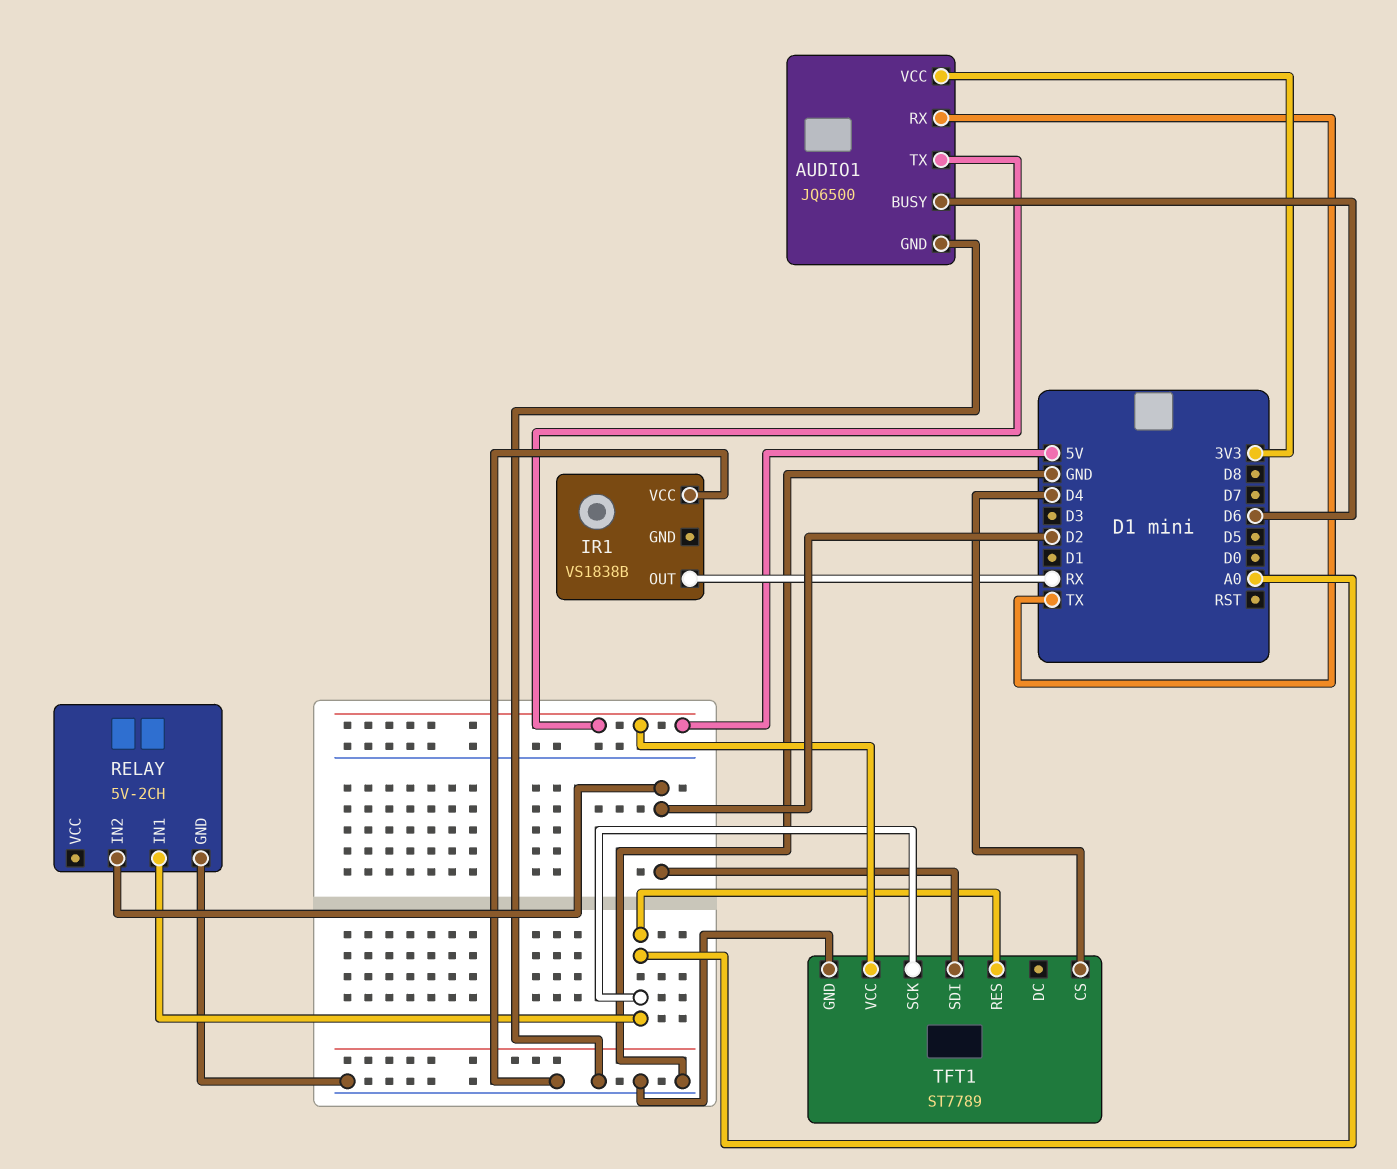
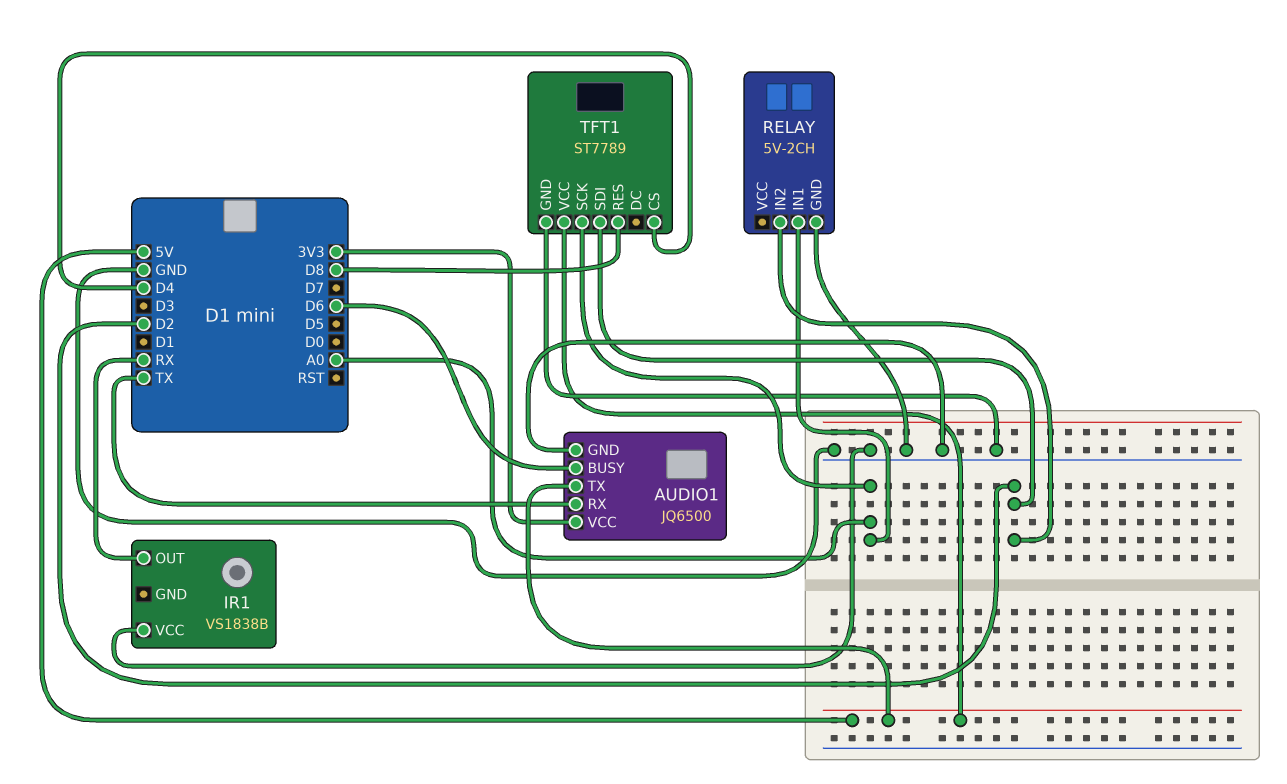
TFT1 pin RES: A0 -> D8

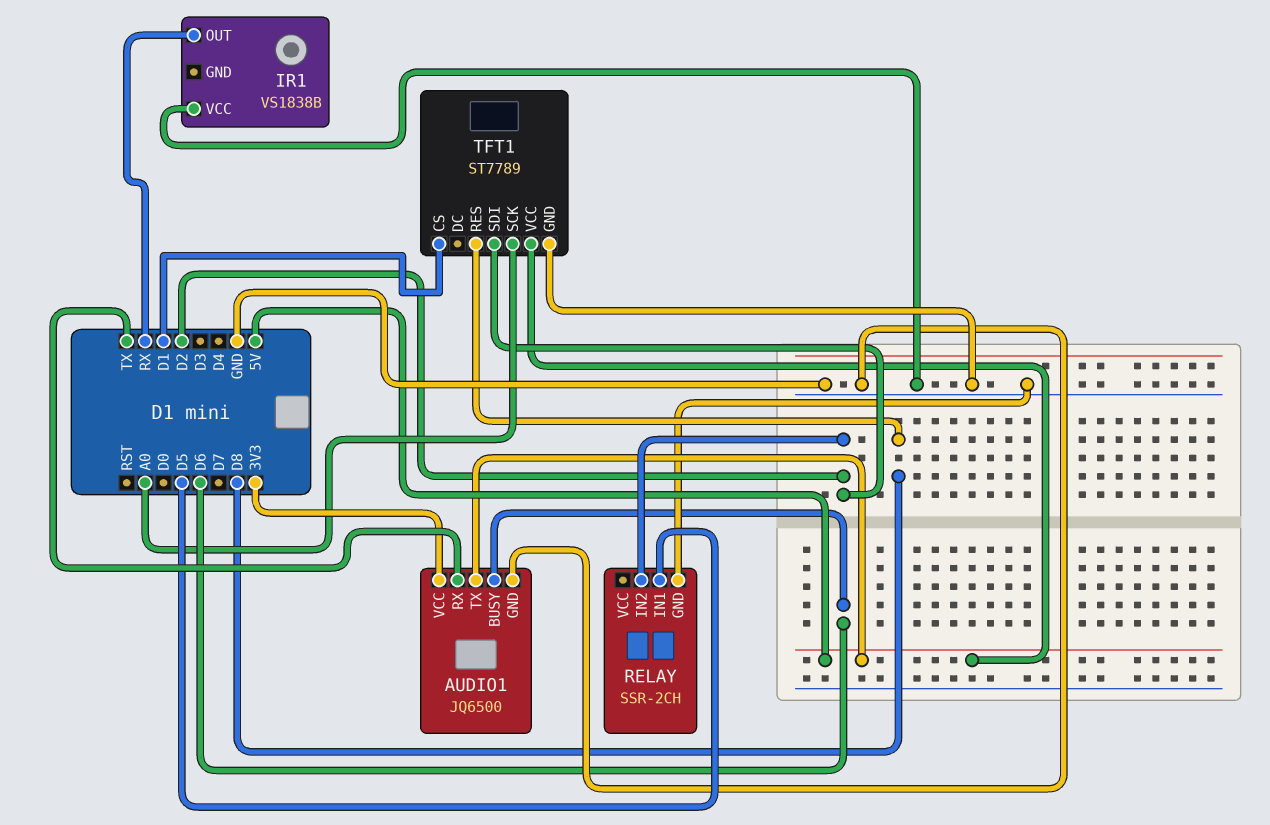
RELAY: 5V-2CH -> SSR-2CH
RELAY pin IN1: A0 -> D5
TFT1 pin CS: D4 -> D1

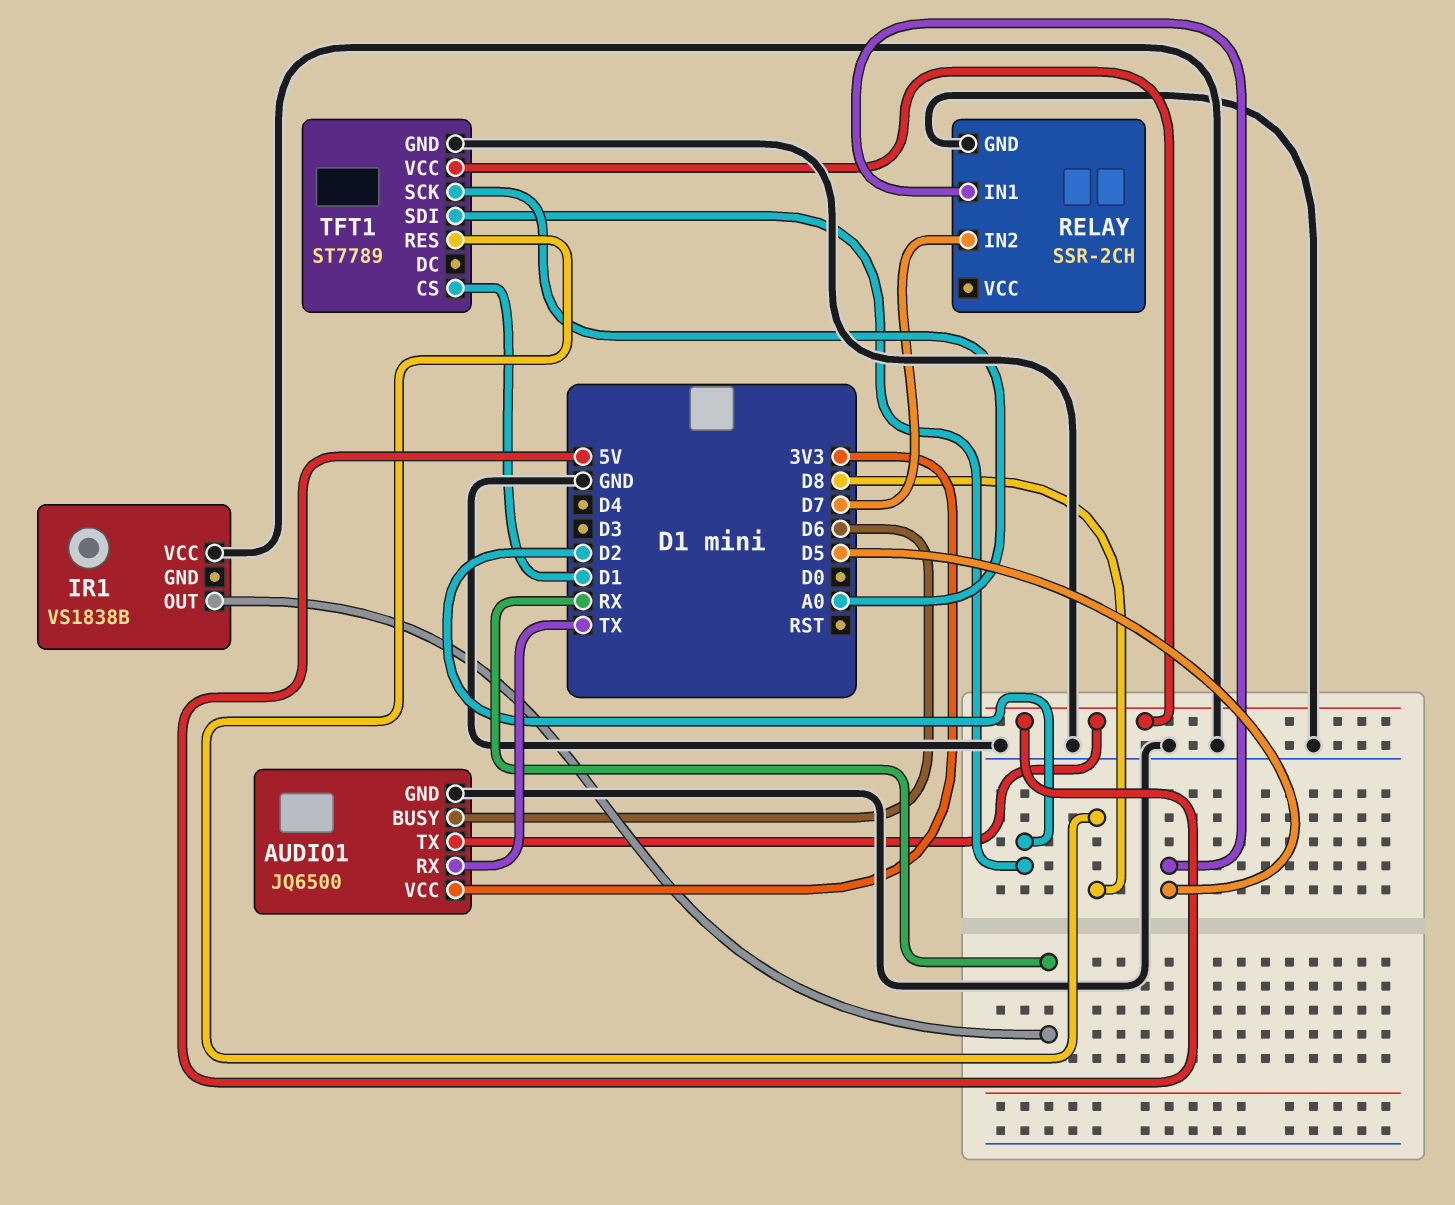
RELAY pin IN2: D2 -> D7

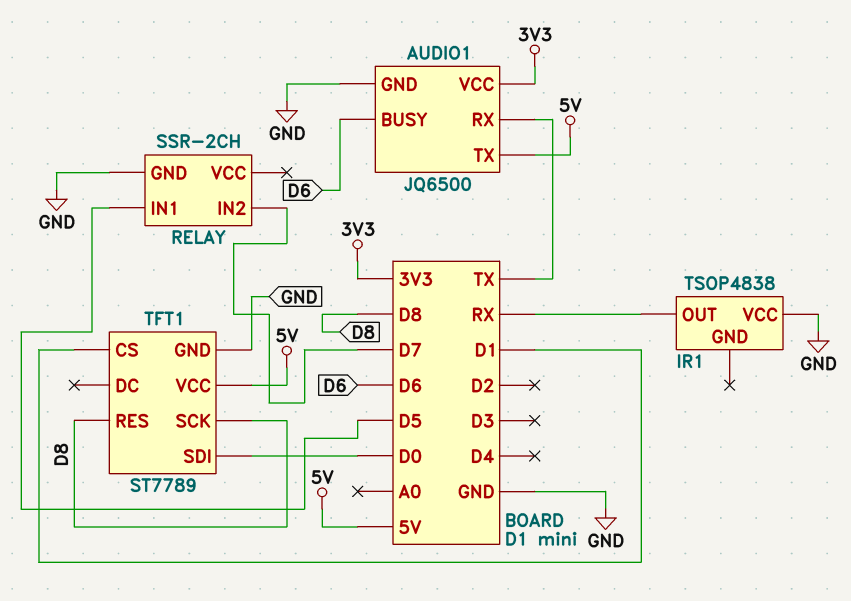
IR1: VS1838B -> TSOP4838
TFT1 pin SCK: A0 -> D8
TFT1 pin SDI: D2 -> D0

